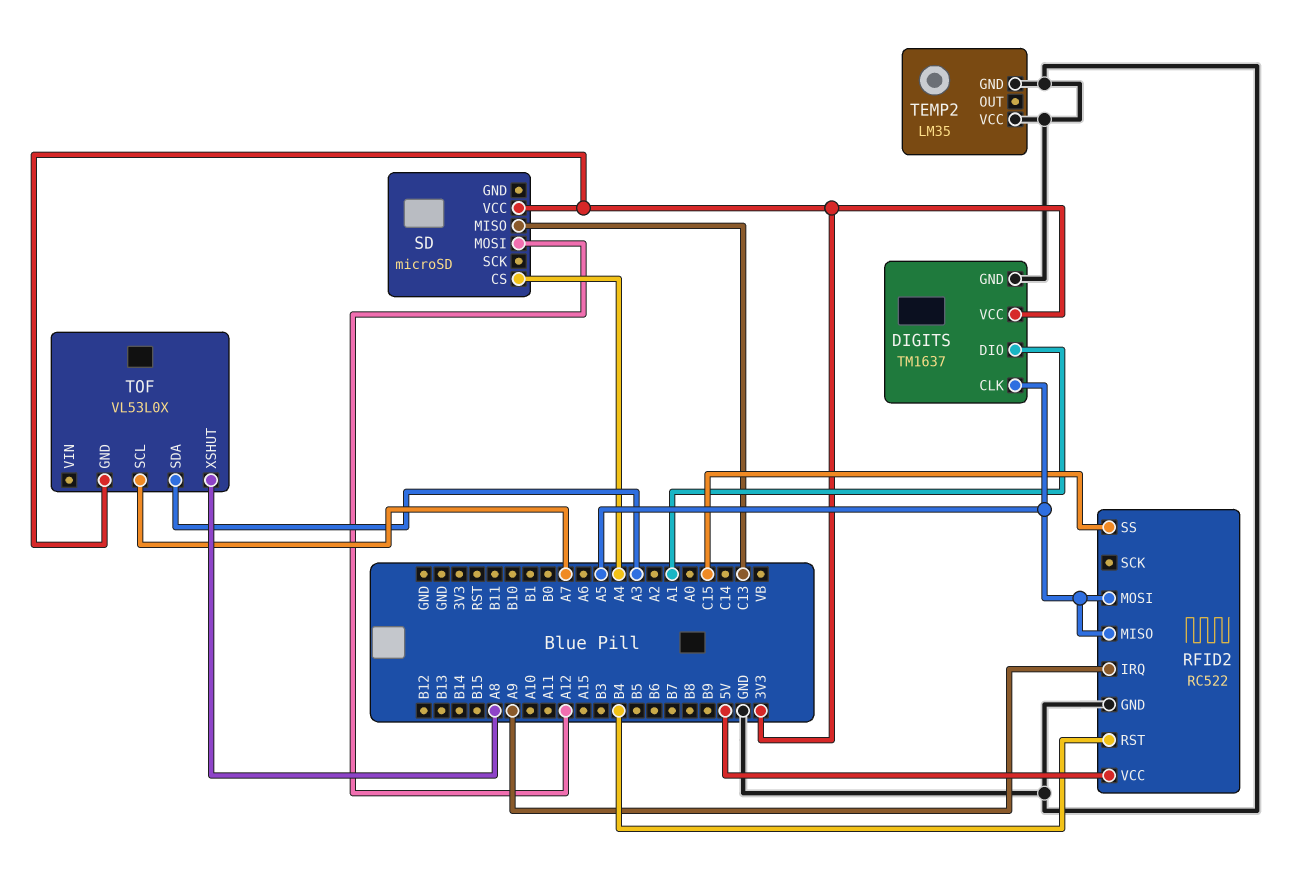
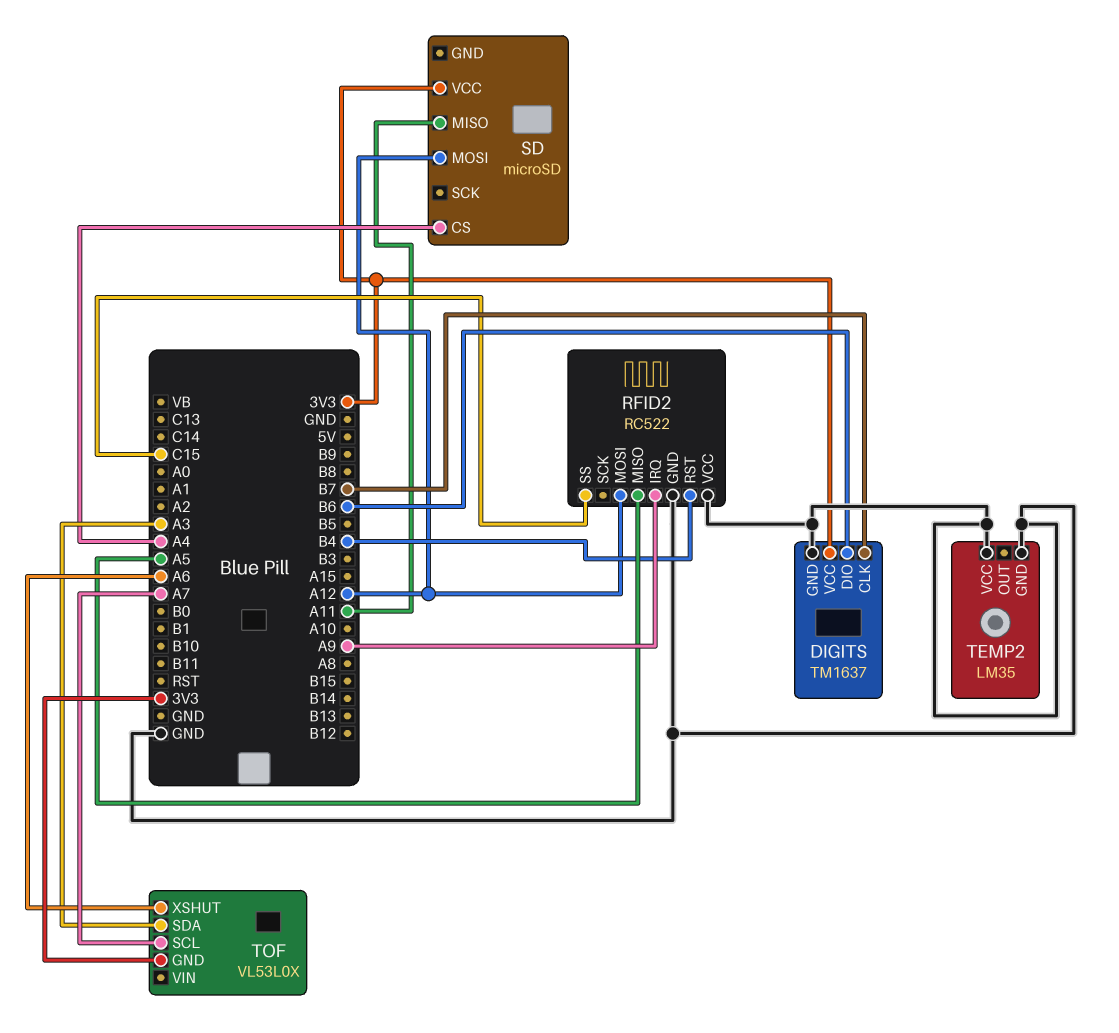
DIGITS pin CLK: A5 -> B7
DIGITS pin DIO: A1 -> B6
RFID2 pin MOSI: A5 -> A12
RFID2 pin VCC: 5V -> GND
SD pin MISO: C13 -> A11
TOF pin XSHUT: A8 -> A6

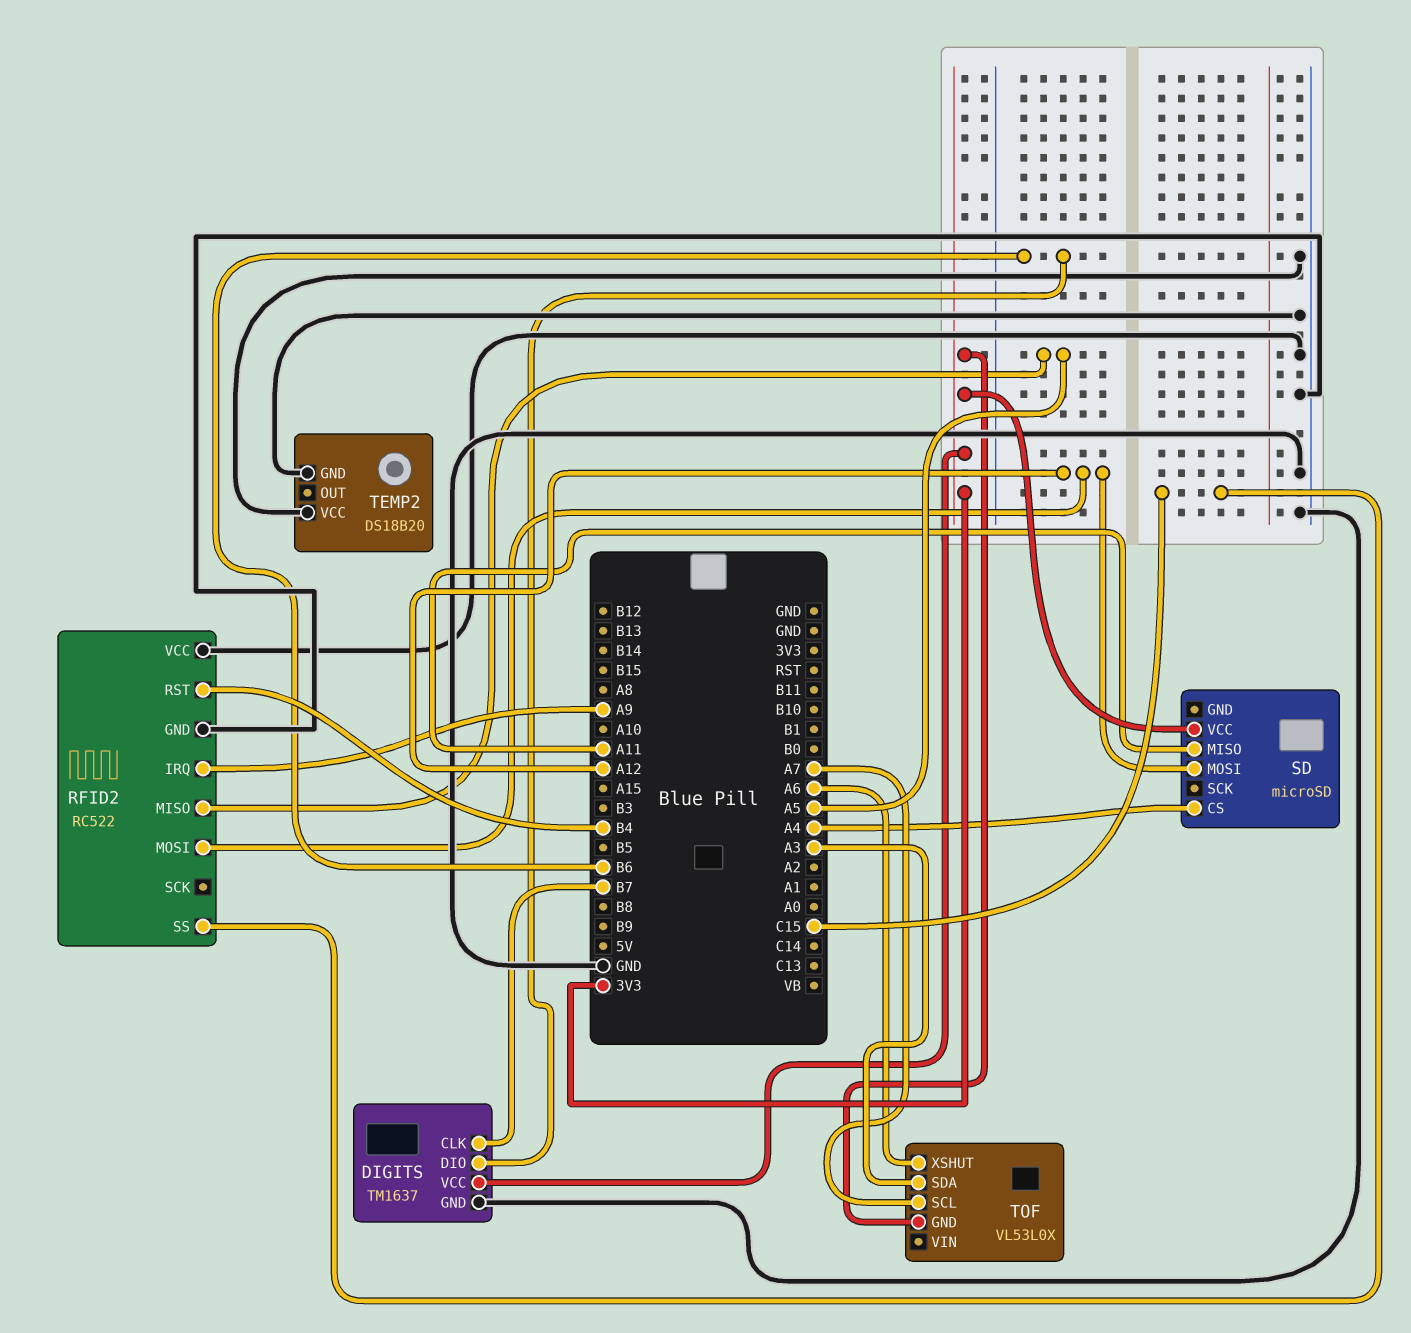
TEMP2: LM35 -> DS18B20

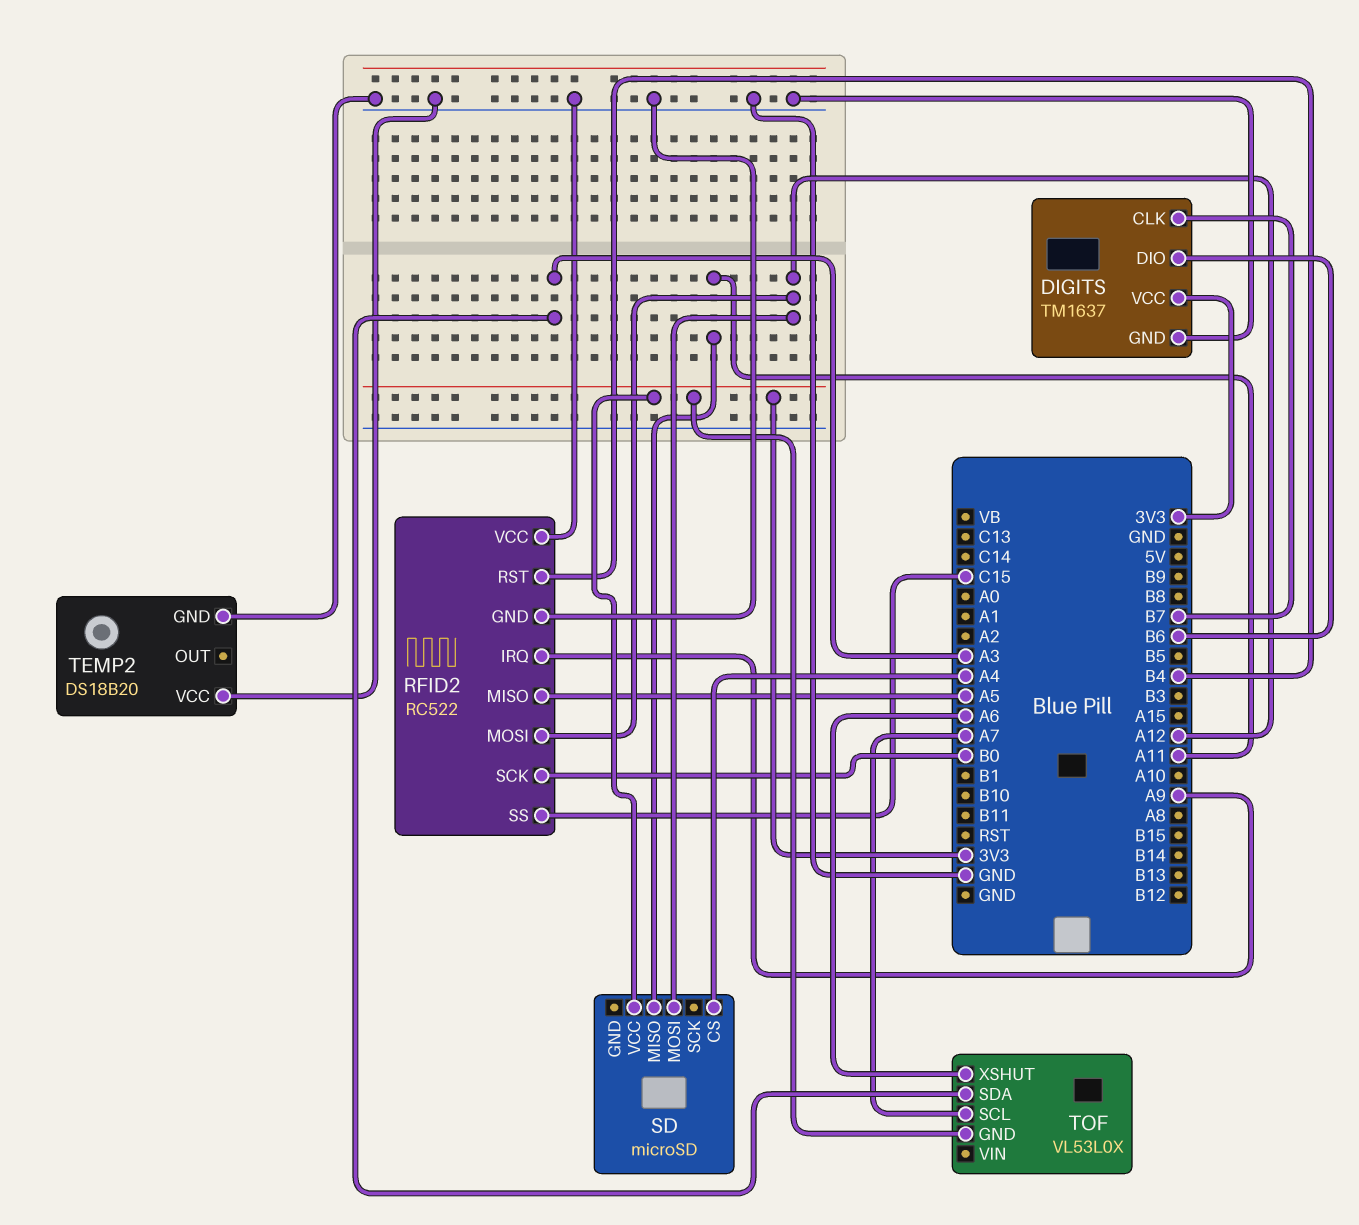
RFID2 pin SCK: none -> B0

